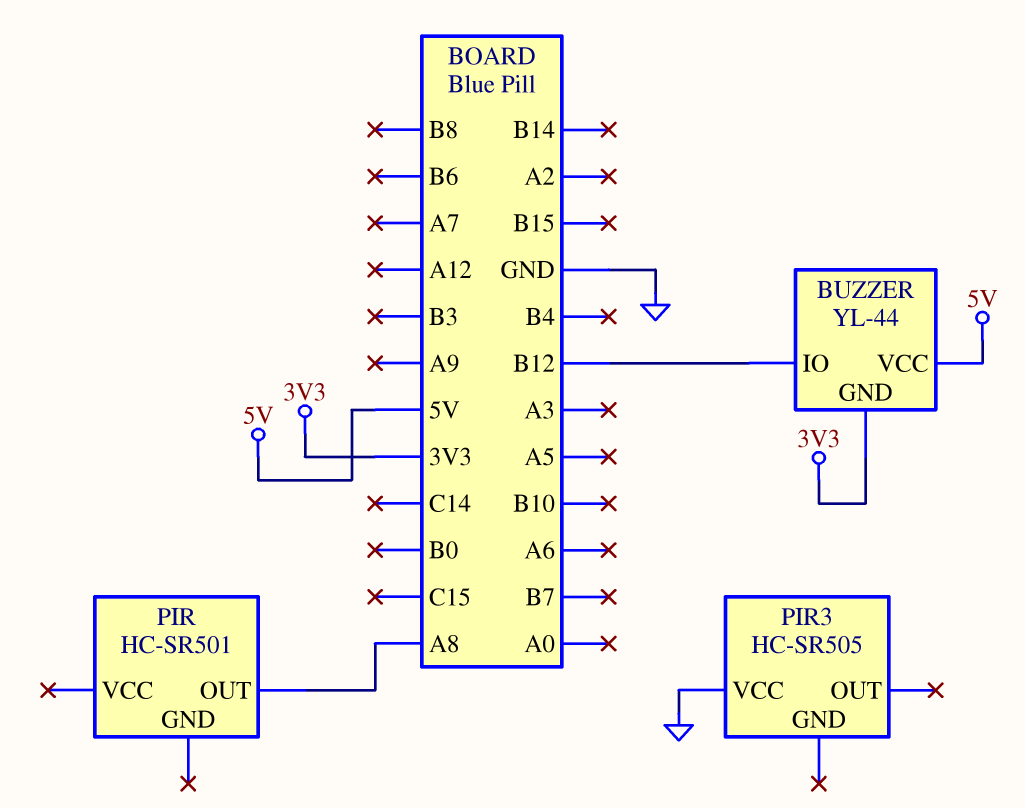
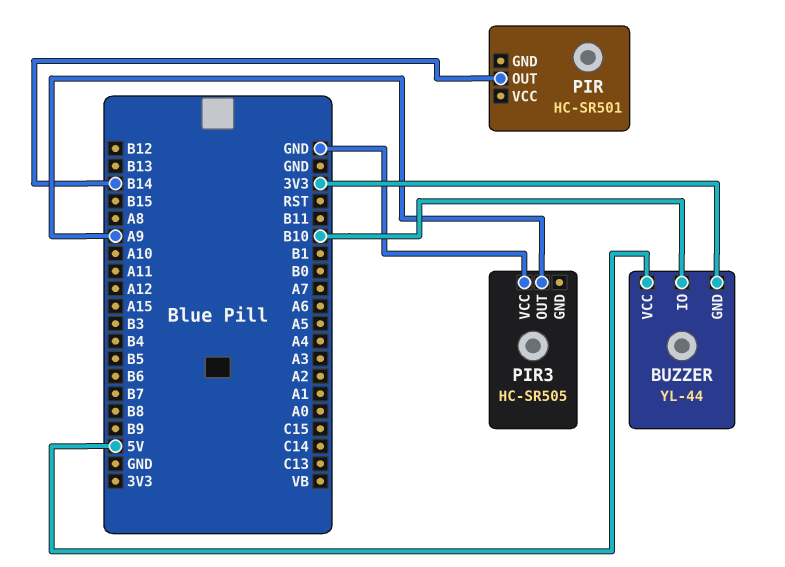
BUZZER pin IO: B12 -> B10
PIR pin OUT: A8 -> B14
PIR3 pin OUT: none -> A9

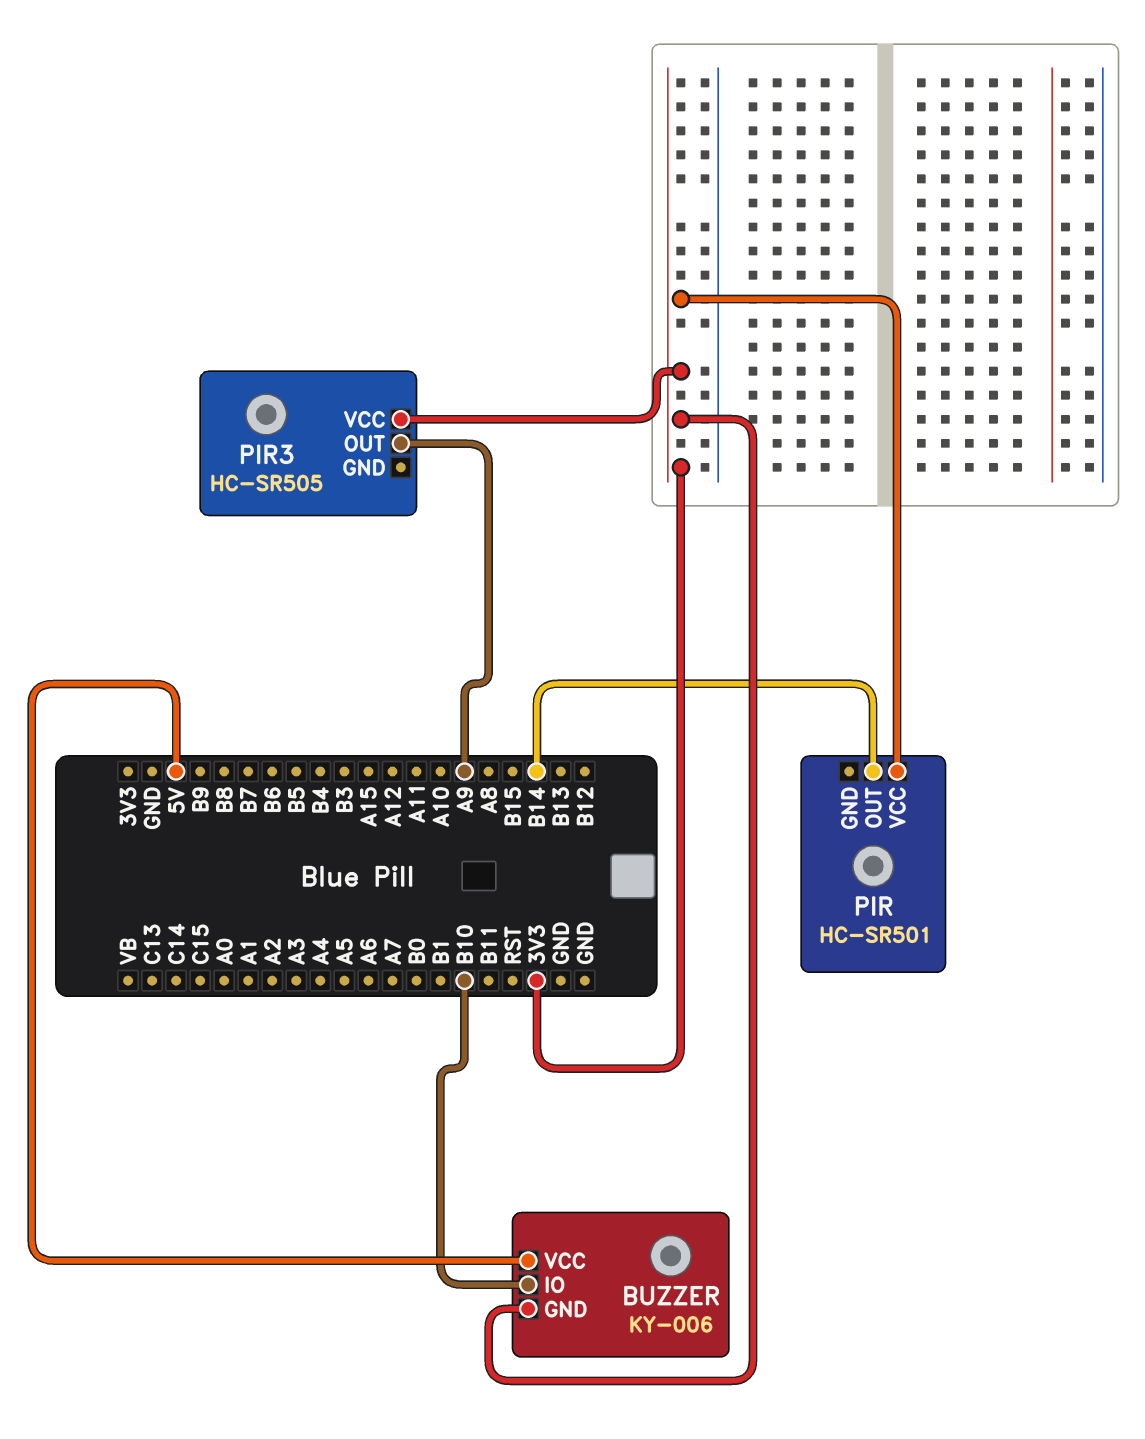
BUZZER: YL-44 -> KY-006
PIR pin VCC: none -> 3V3
PIR3 pin VCC: GND -> 3V3

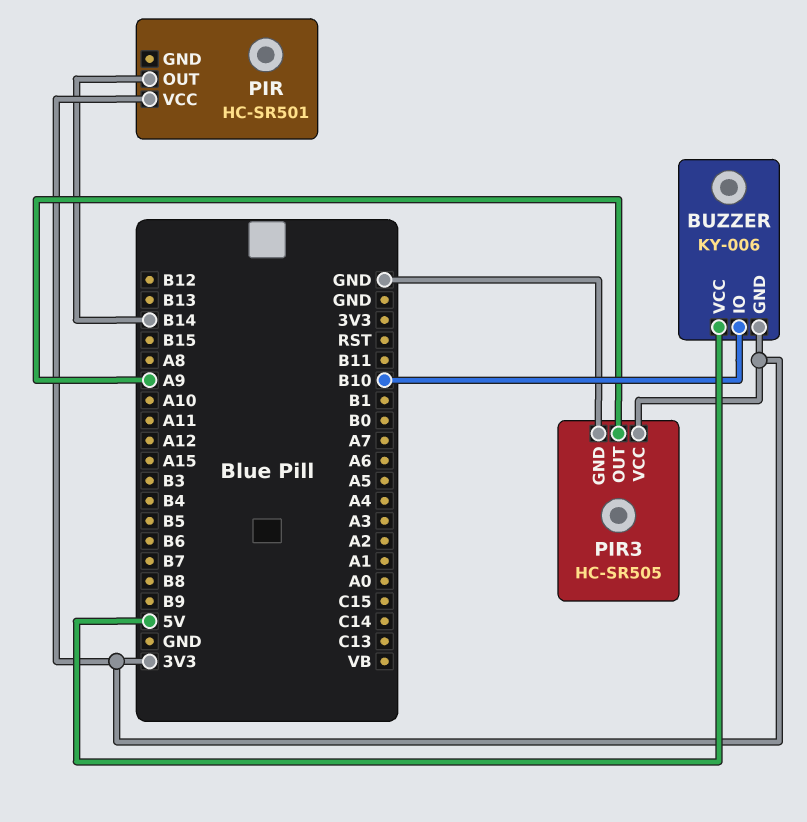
PIR3 pin GND: none -> GND

